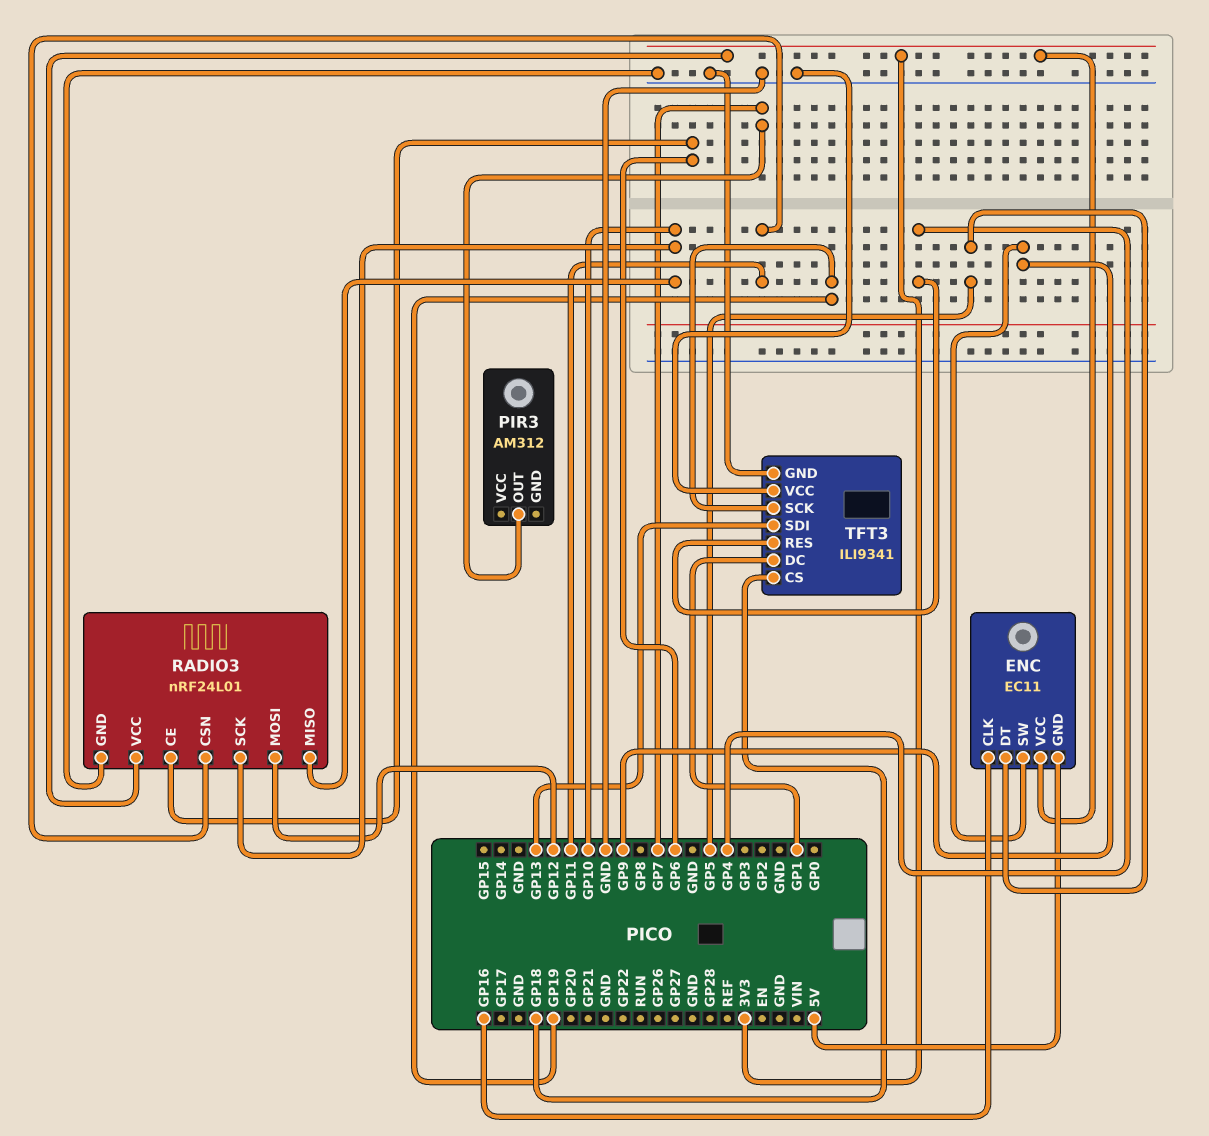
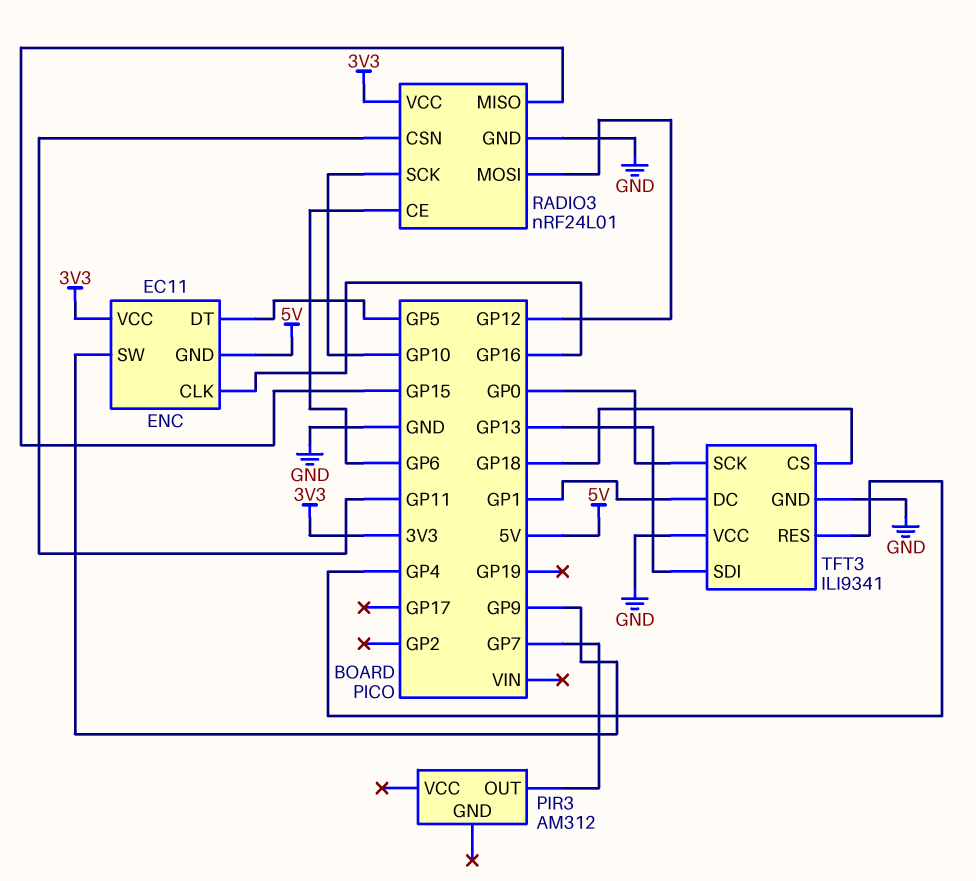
RADIO3 pin MISO: GP10 -> GP15
TFT3 pin SCK: GP19 -> GP0

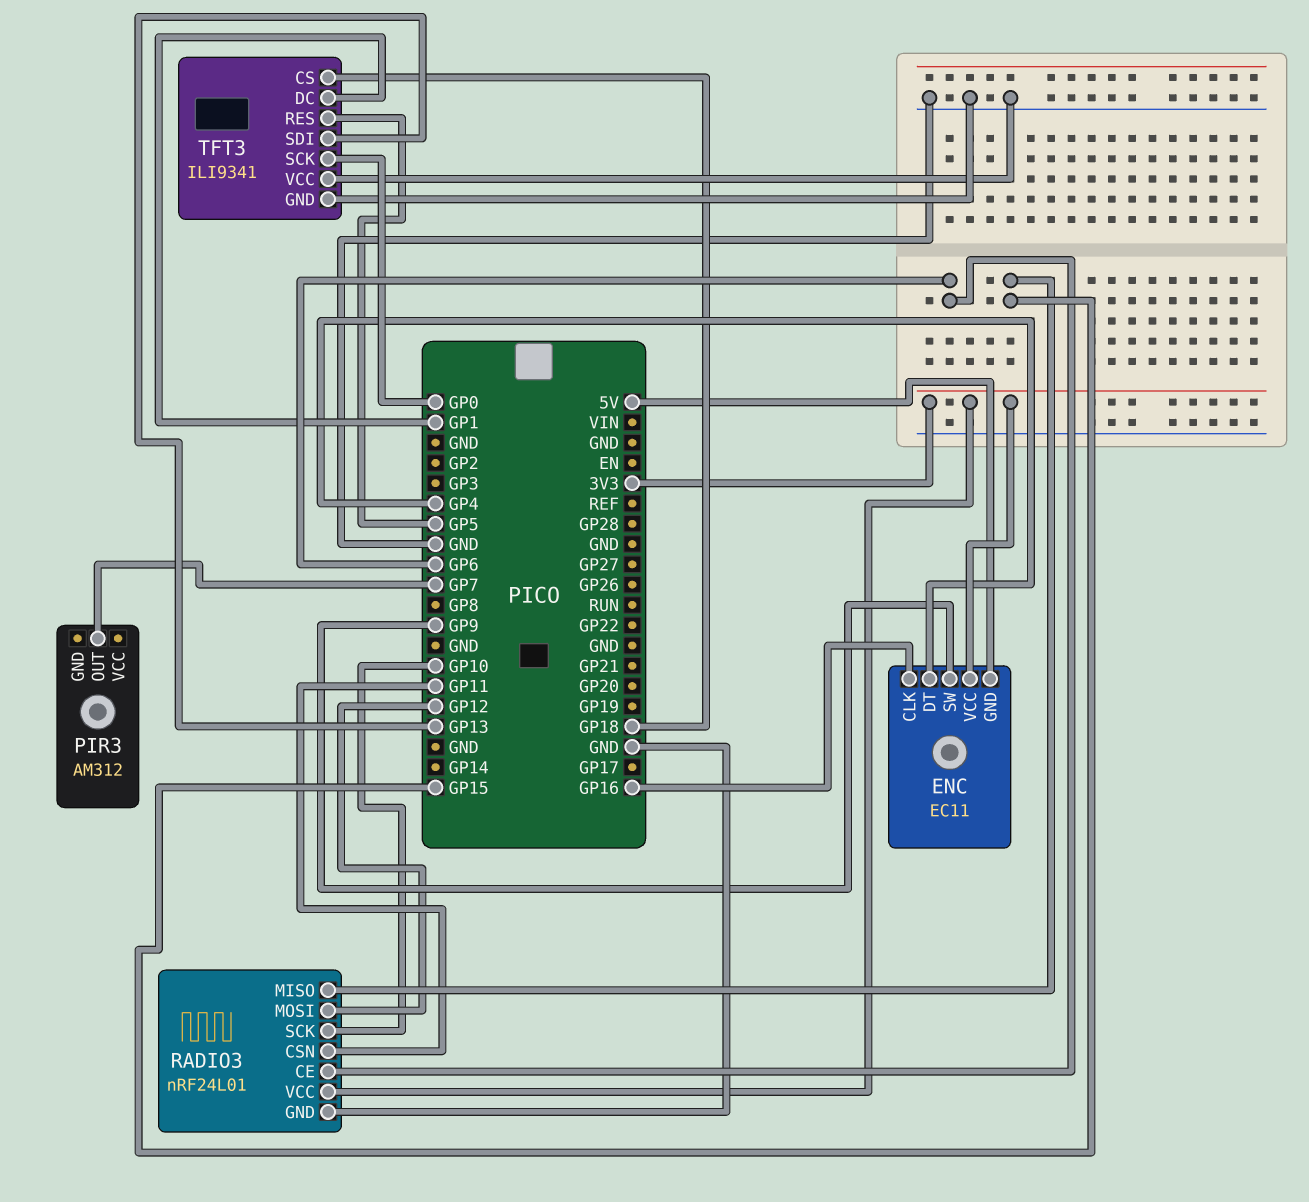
ENC pin DT: GP5 -> GP4
TFT3 pin RES: GP4 -> GP5

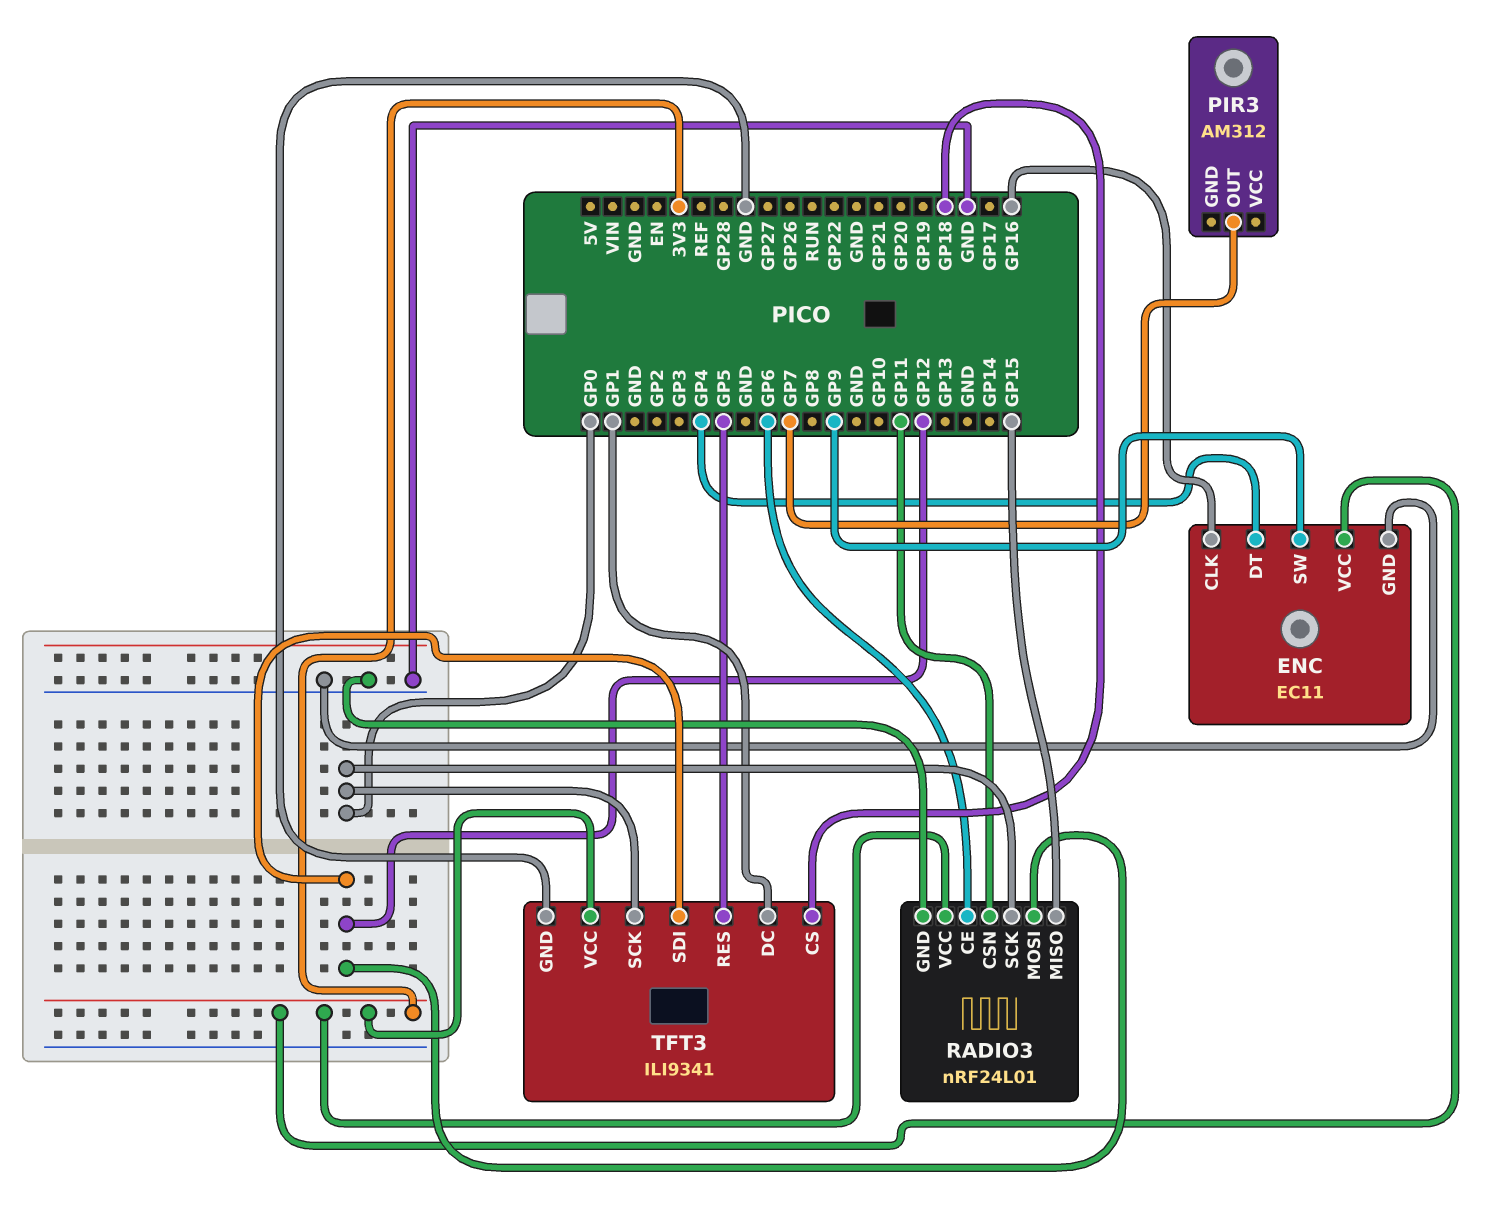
ENC pin GND: 5V -> GND
RADIO3 pin SCK: GP10 -> GP0
TFT3 pin SDI: GP13 -> GP12
TFT3 pin VCC: GND -> 3V3

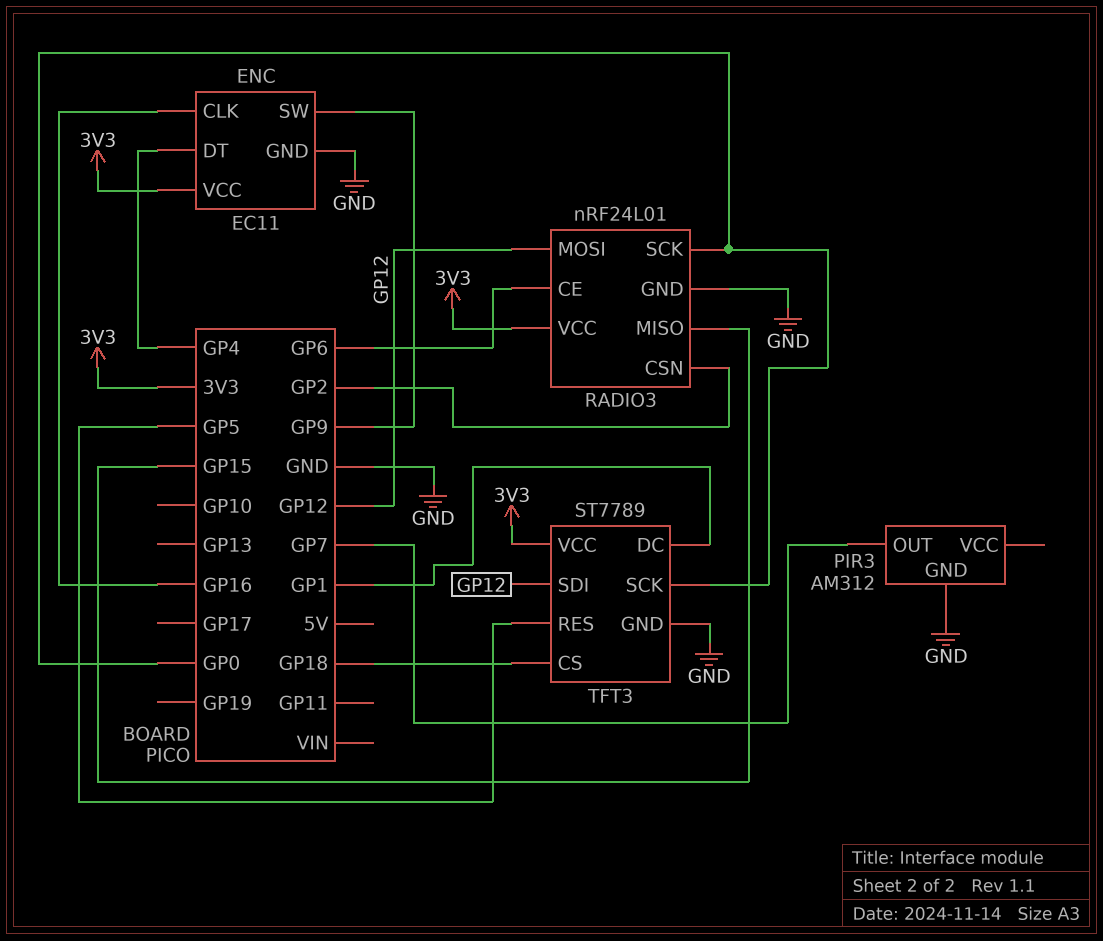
PIR3 pin GND: none -> GND
RADIO3 pin CSN: GP11 -> GP2
TFT3: ILI9341 -> ST7789

